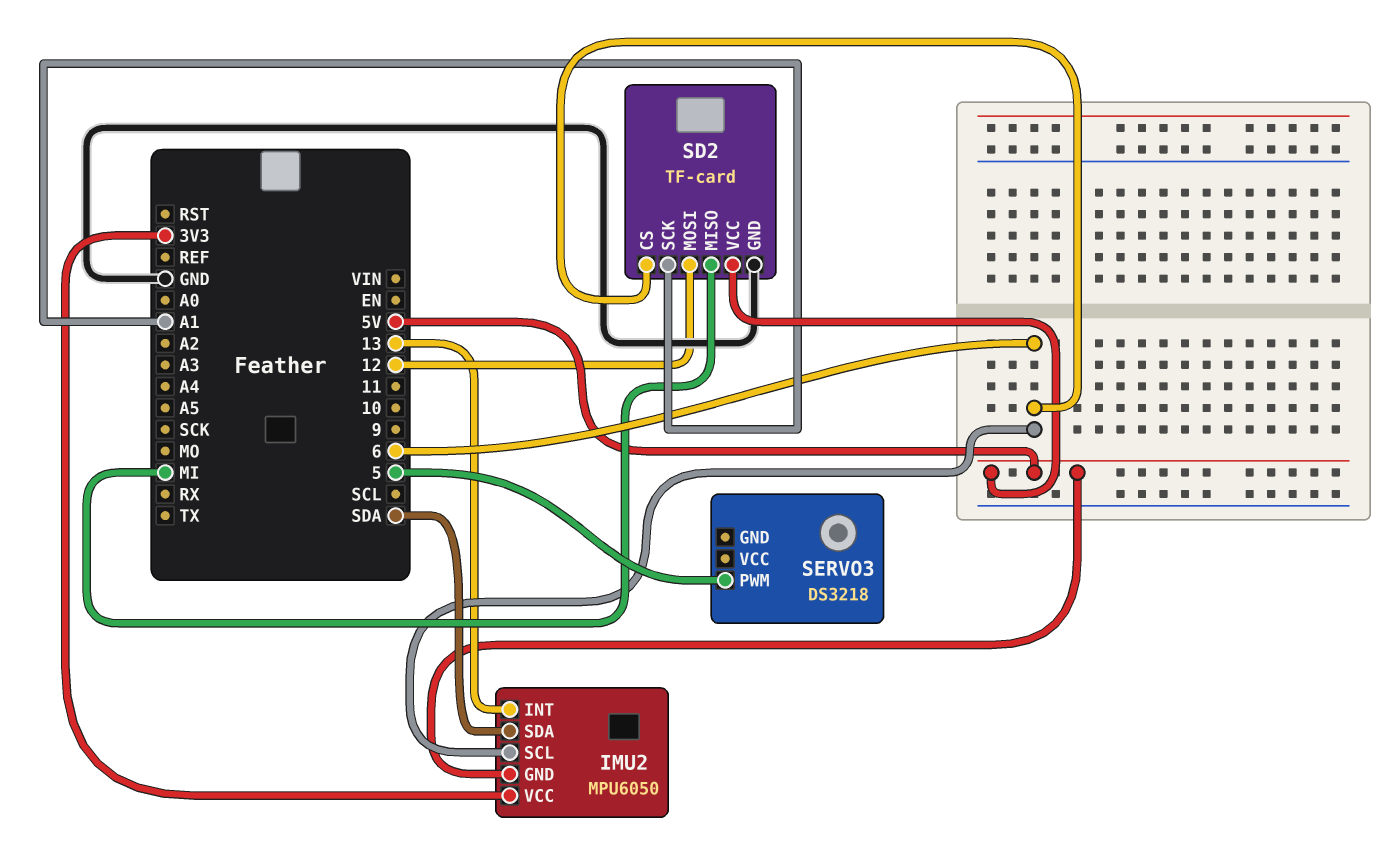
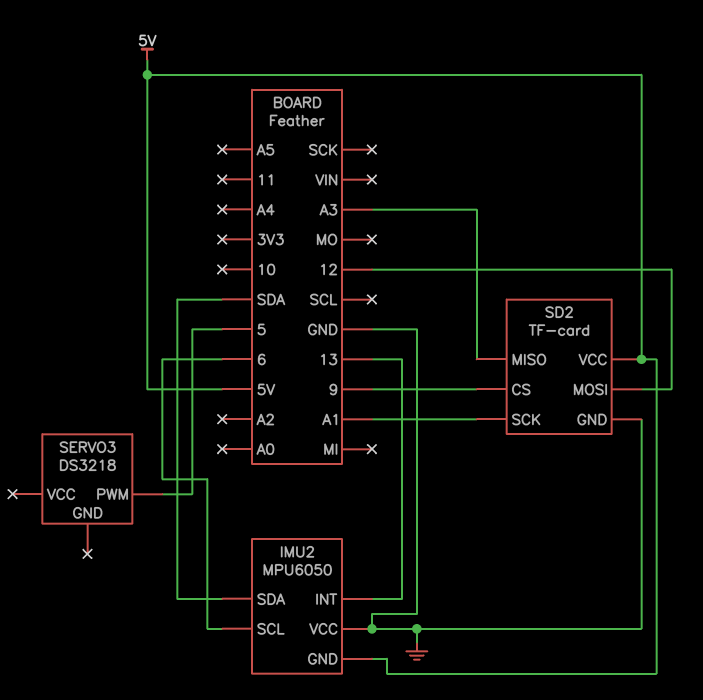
IMU2 pin VCC: 3V3 -> GND
SD2 pin CS: 6 -> 9
SD2 pin MISO: MI -> A3

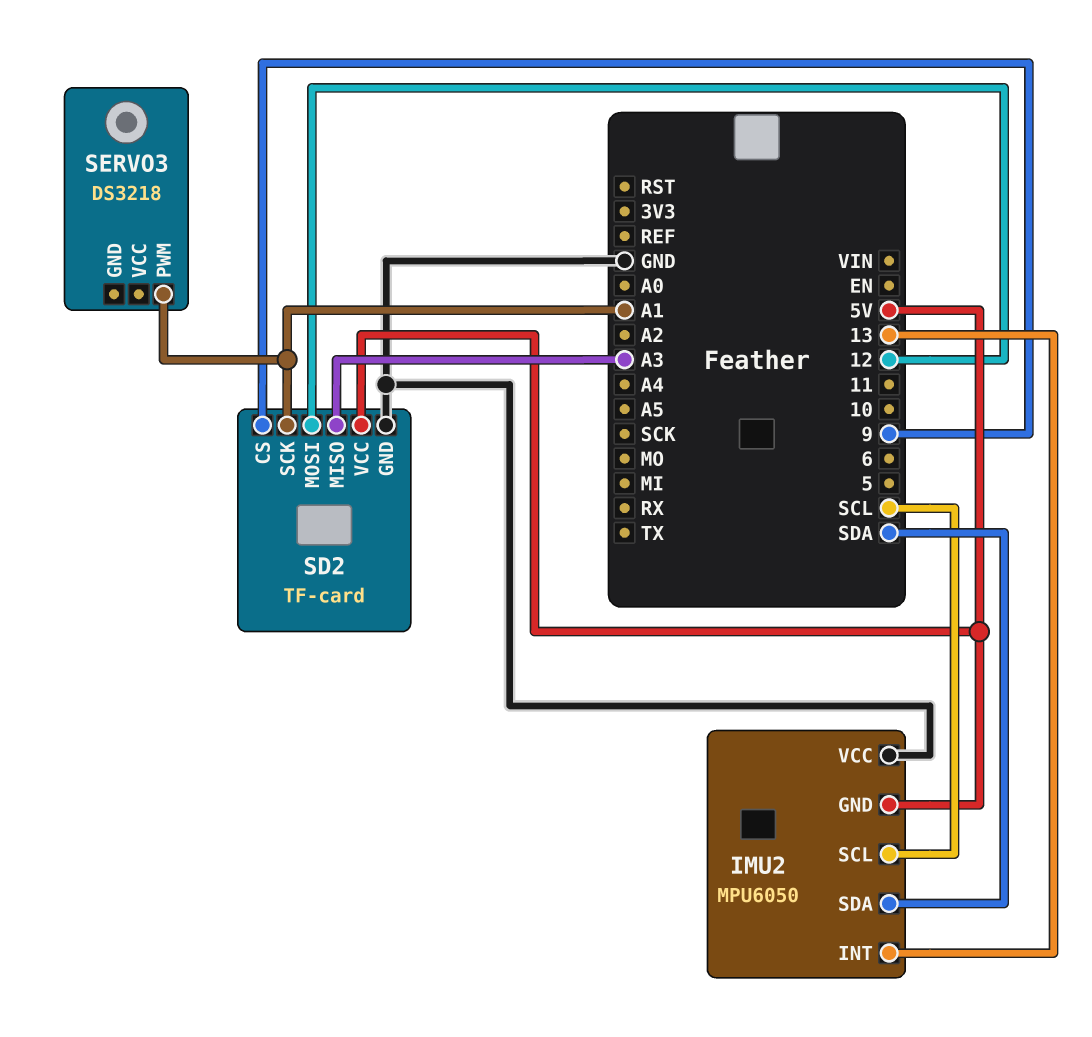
IMU2 pin SCL: 6 -> SCL
SERVO3 pin PWM: 5 -> A1

